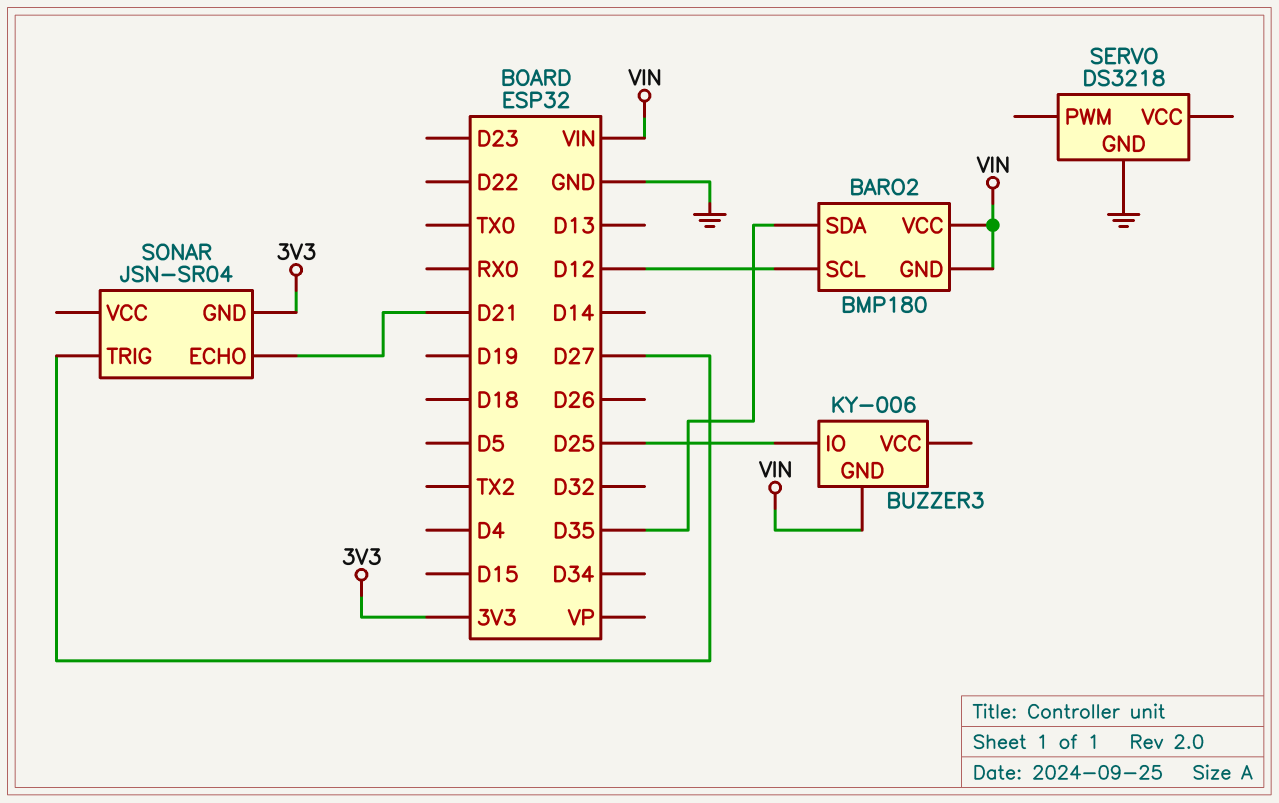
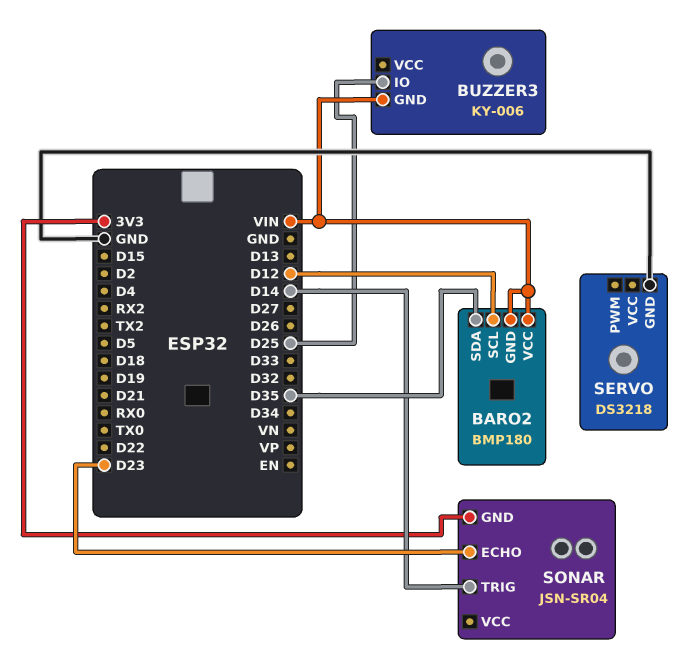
SONAR pin ECHO: D21 -> D23
SONAR pin TRIG: D27 -> D14

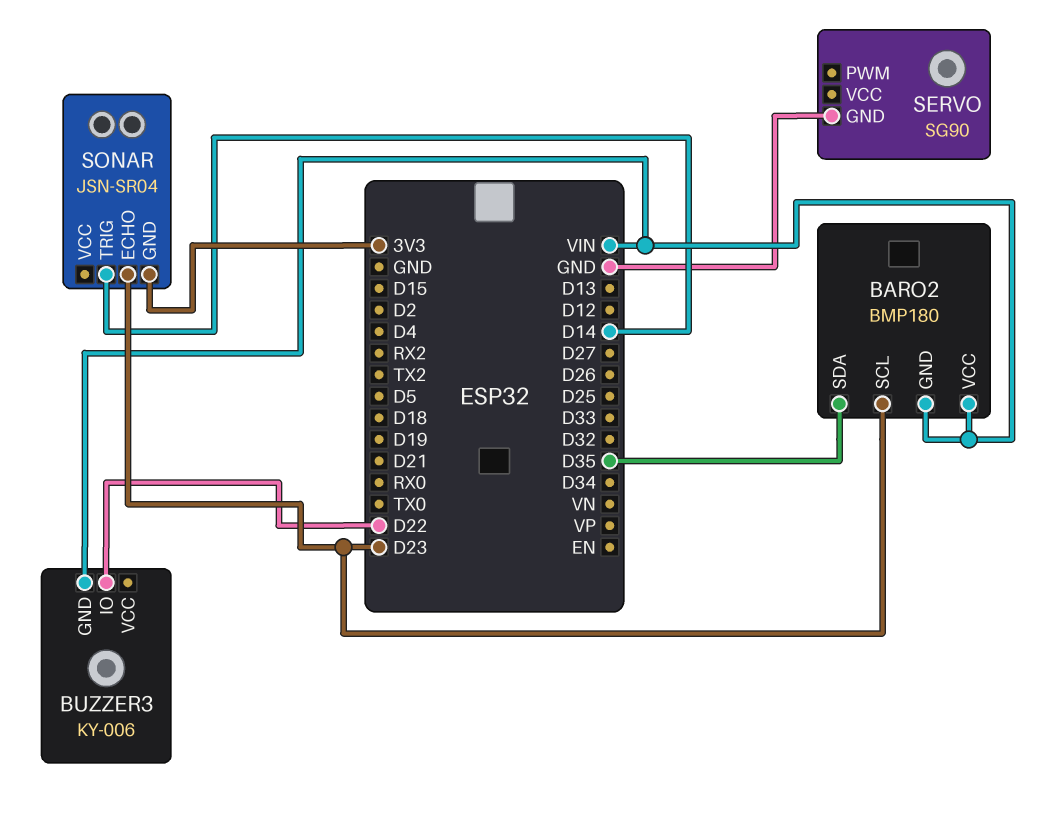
BARO2 pin SCL: D12 -> D23
BUZZER3 pin IO: D25 -> D22
SERVO: DS3218 -> SG90

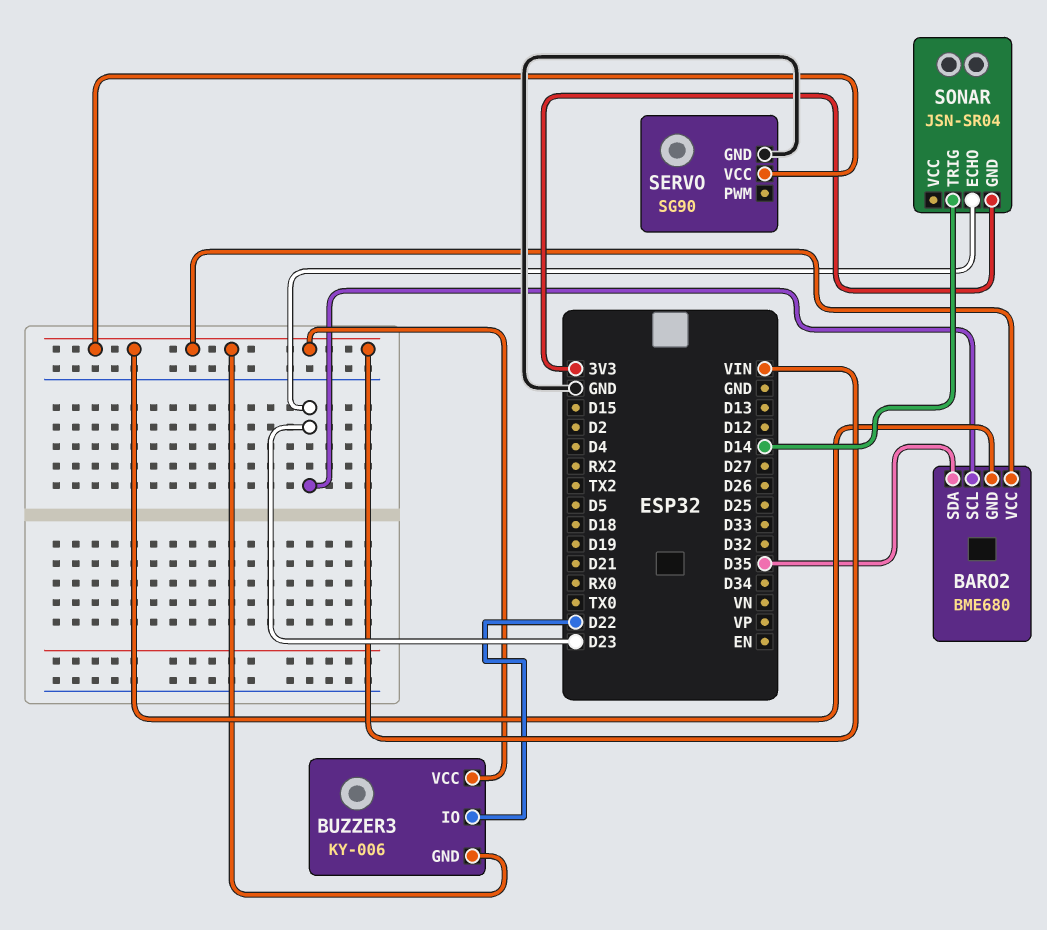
BARO2: BMP180 -> BME680
BUZZER3 pin VCC: none -> VIN
SERVO pin VCC: none -> VIN

